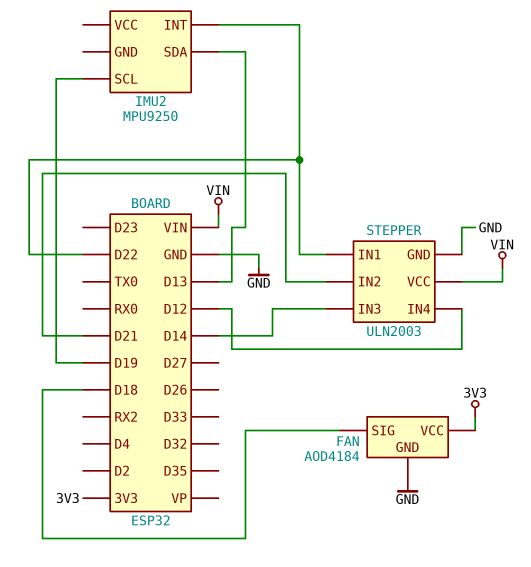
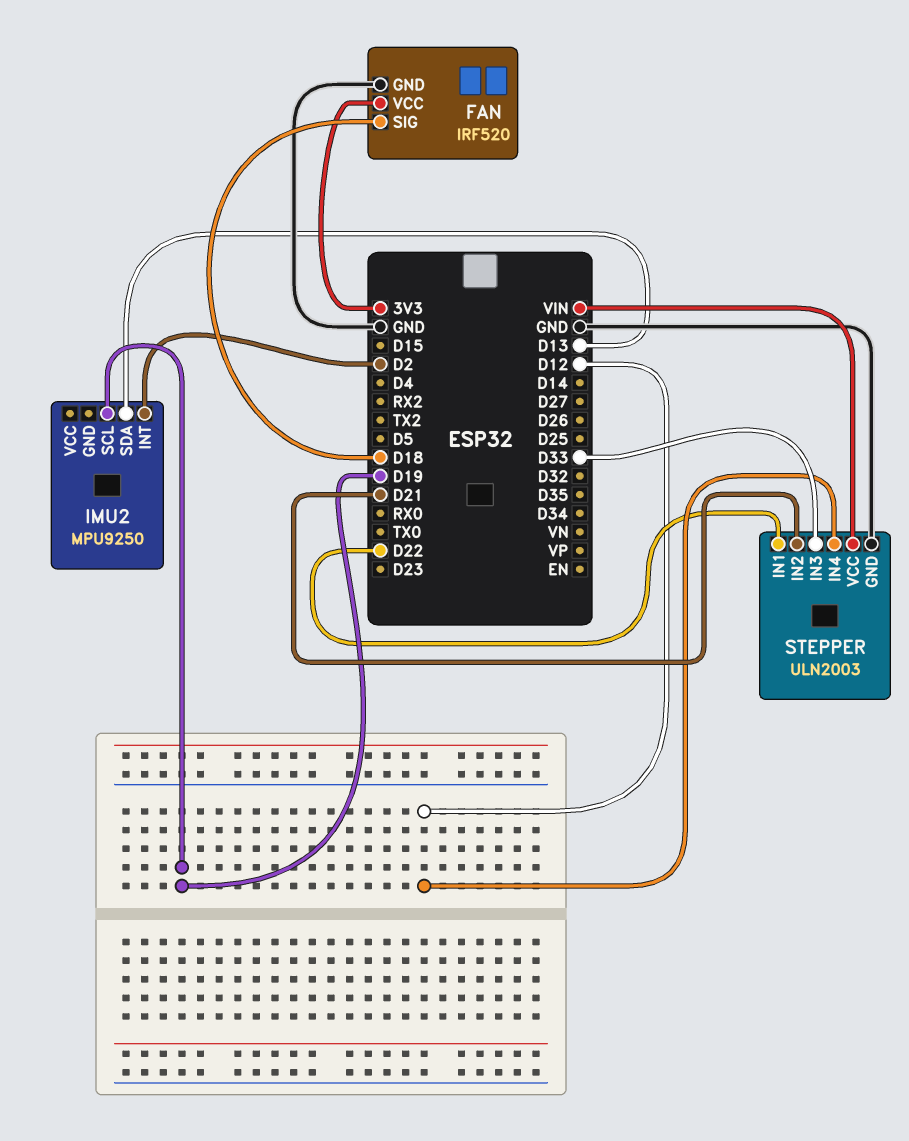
FAN: AOD4184 -> IRF520
IMU2 pin INT: D22 -> D2
STEPPER pin IN3: D14 -> D33

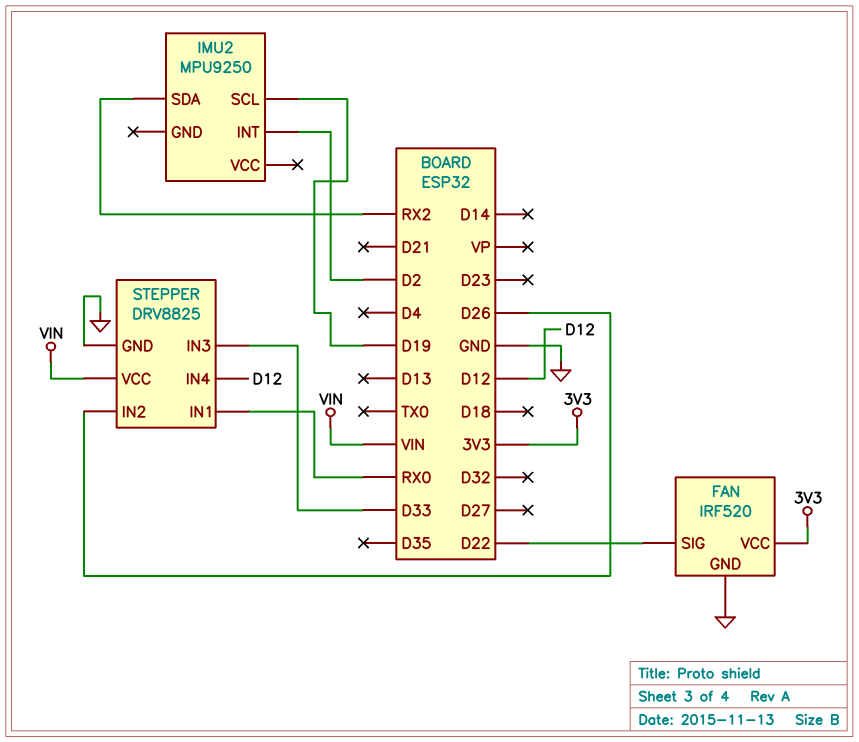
FAN pin SIG: D18 -> D22
IMU2 pin SDA: D13 -> RX2
STEPPER: ULN2003 -> DRV8825
STEPPER pin IN1: D22 -> RX0
STEPPER pin IN2: D21 -> D26

